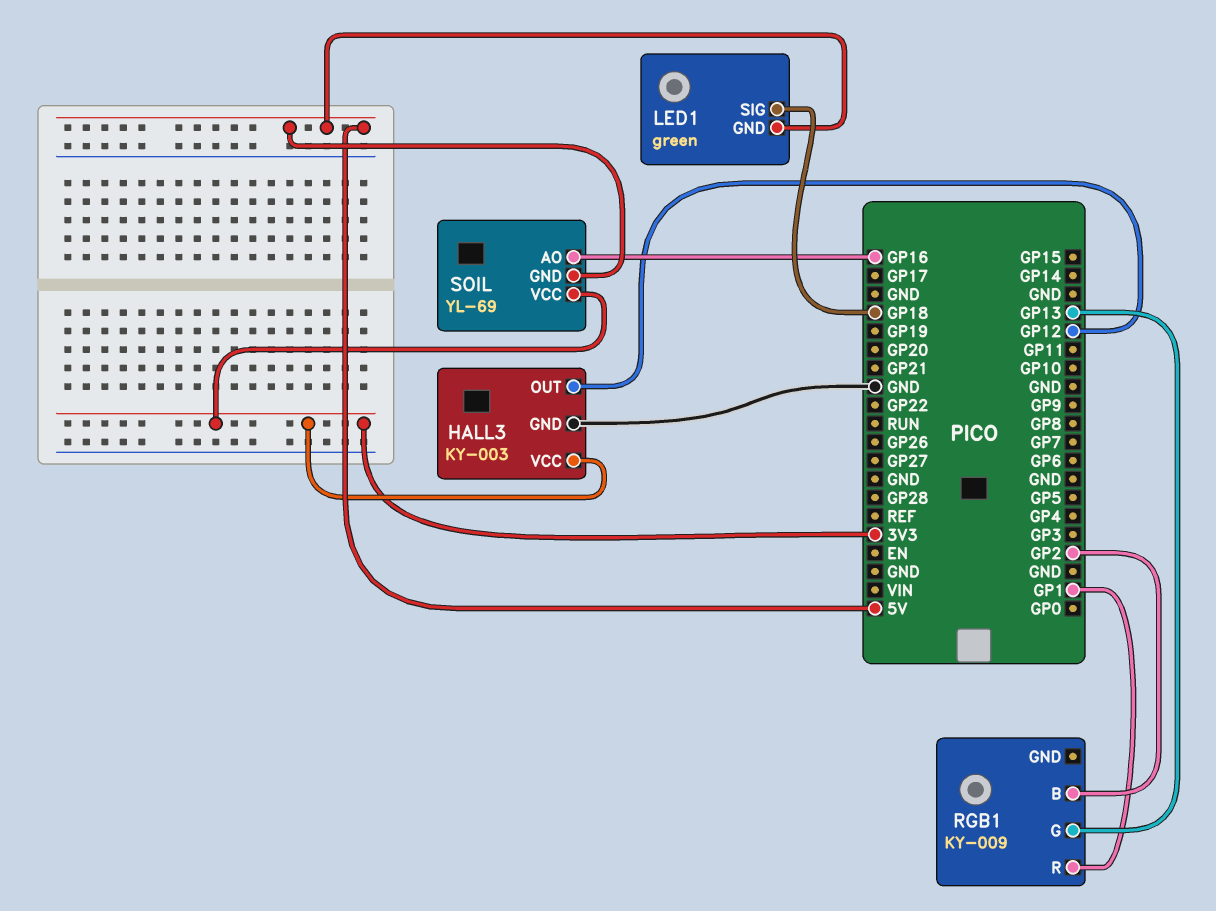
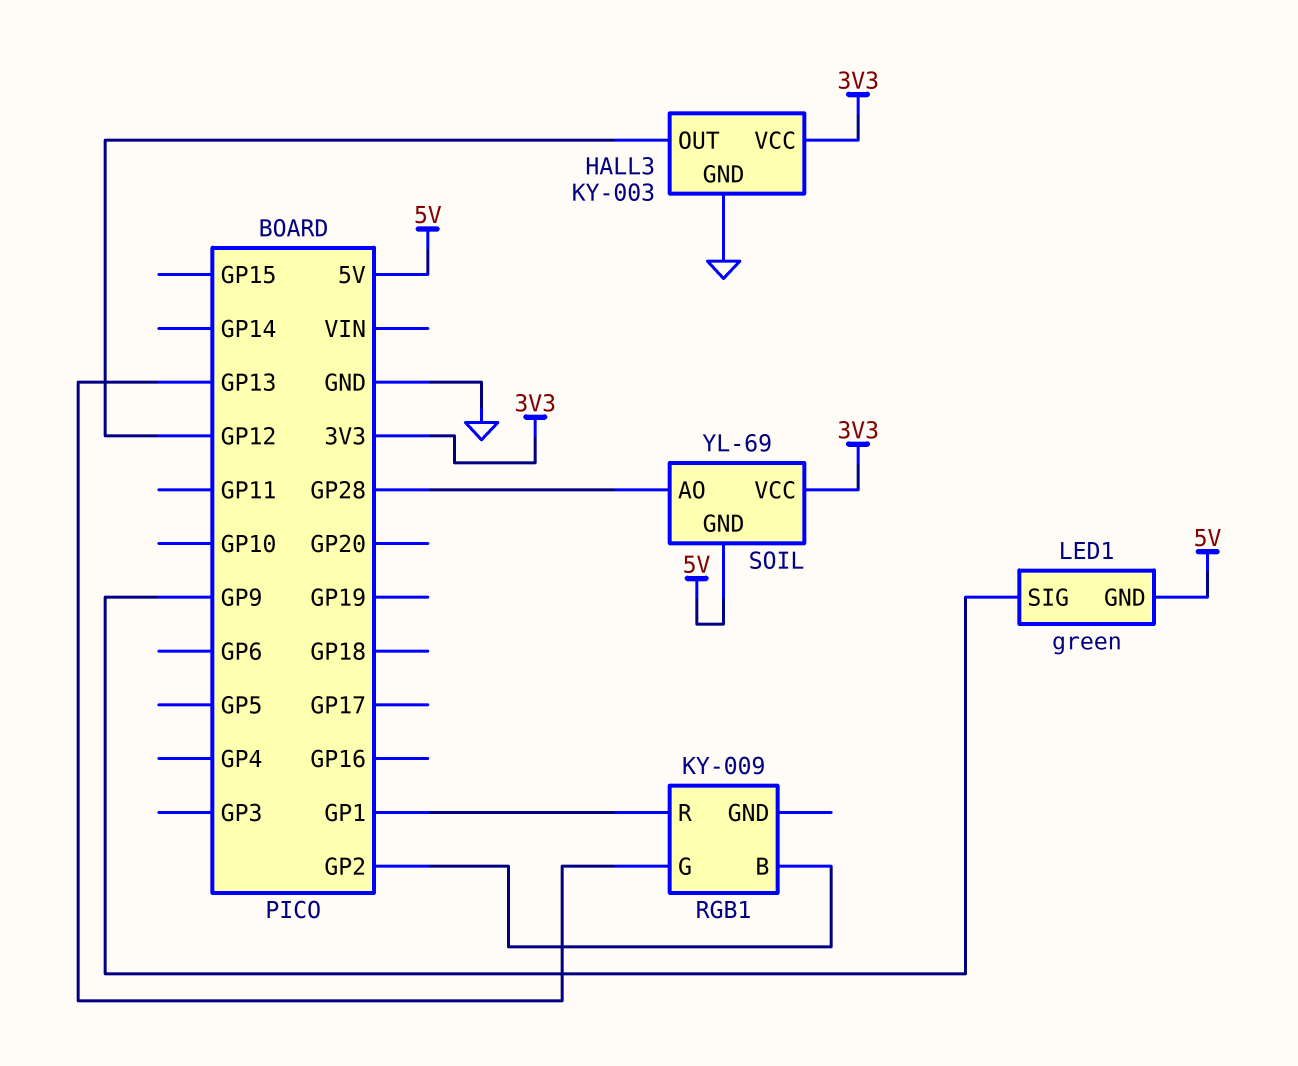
LED1 pin SIG: GP18 -> GP9
SOIL pin AO: GP16 -> GP28

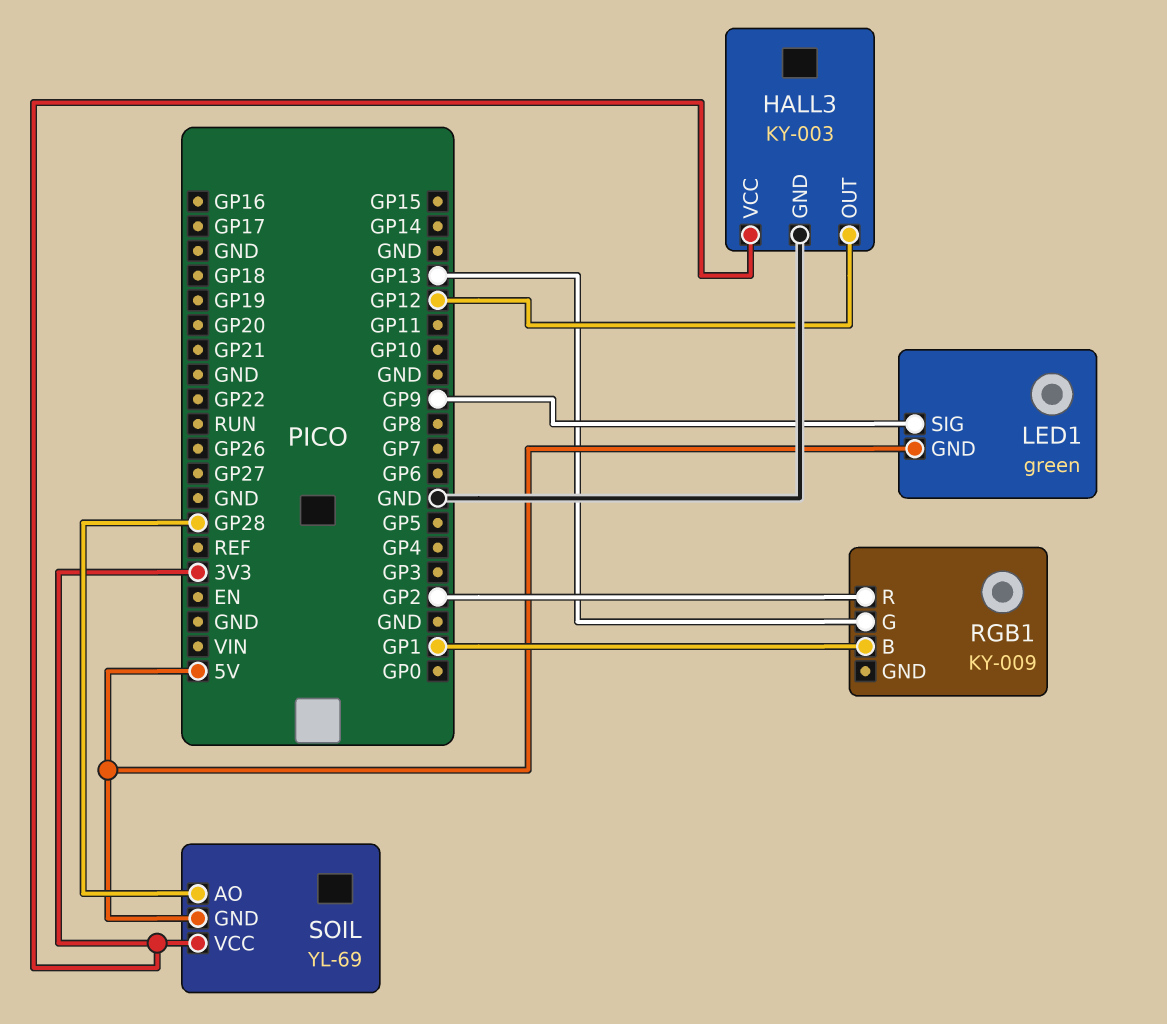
RGB1 pin B: GP2 -> GP1
RGB1 pin R: GP1 -> GP2

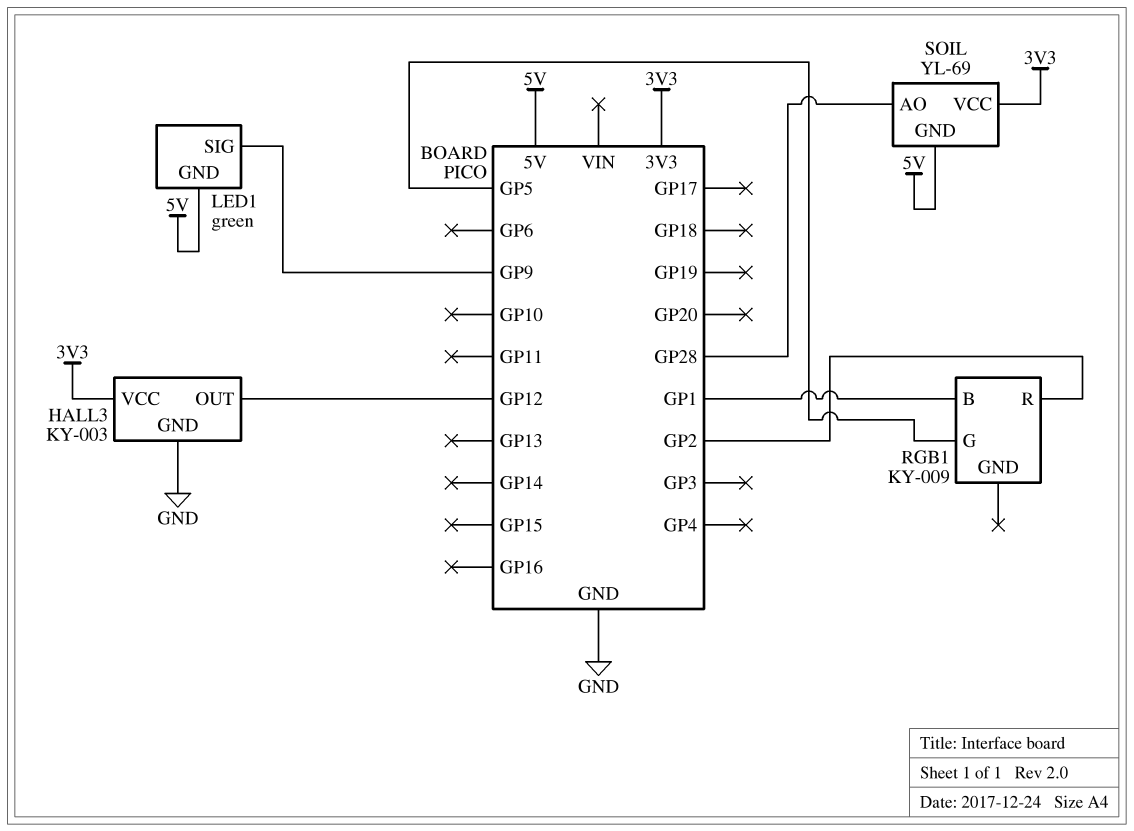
RGB1 pin G: GP13 -> GP5

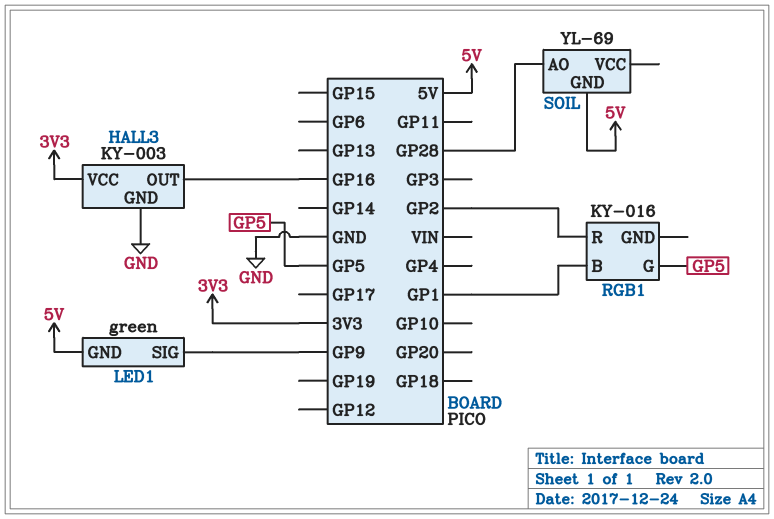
HALL3 pin OUT: GP12 -> GP16
RGB1: KY-009 -> KY-016
SOIL pin VCC: 3V3 -> none

